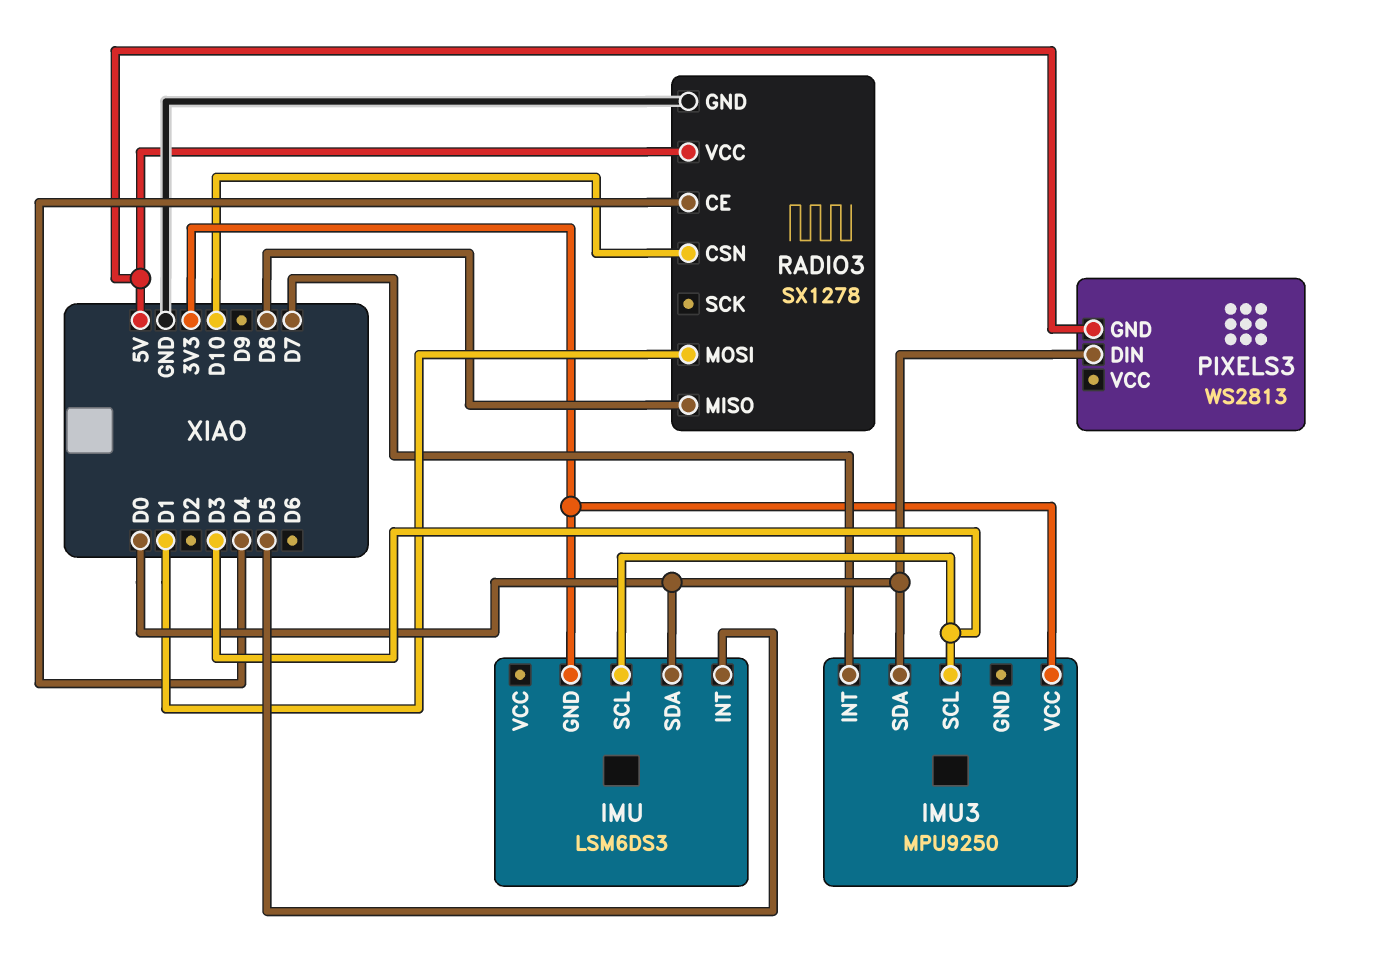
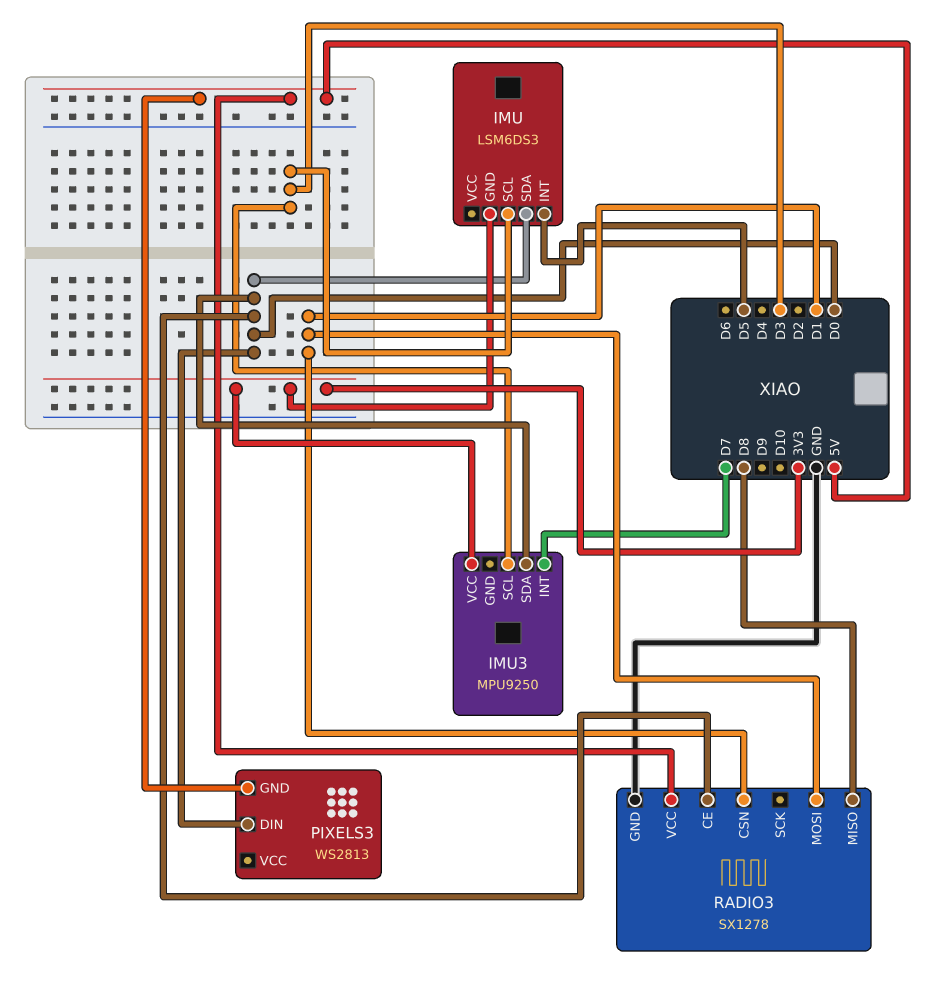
RADIO3 pin CE: D4 -> D0
RADIO3 pin CSN: D10 -> D1

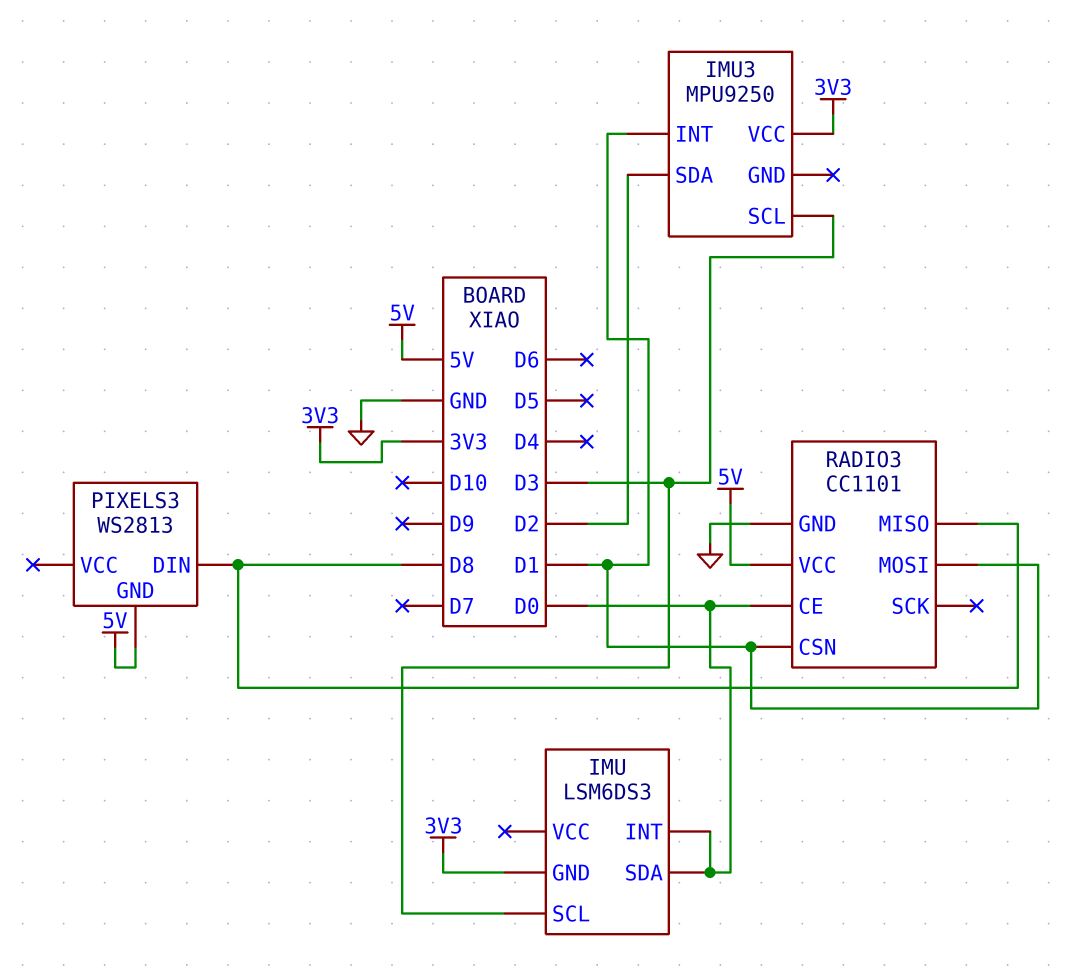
IMU pin INT: D5 -> D0
IMU3 pin INT: D7 -> D1
IMU3 pin SDA: D0 -> D2
PIXELS3 pin DIN: D0 -> D8
RADIO3: SX1278 -> CC1101

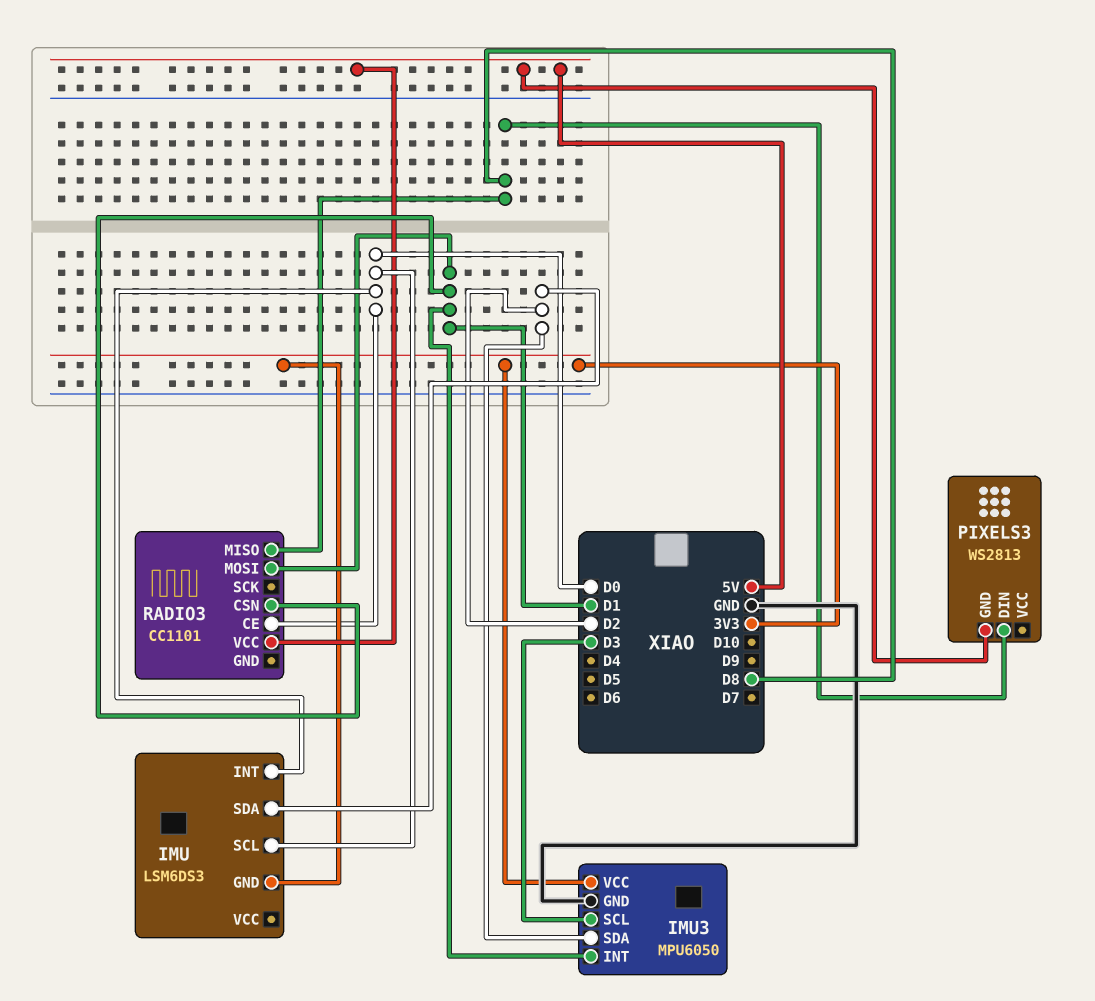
IMU pin SCL: D3 -> D0
IMU pin SDA: D0 -> D2
IMU3: MPU9250 -> MPU6050
IMU3 pin GND: none -> GND
RADIO3 pin GND: GND -> none

